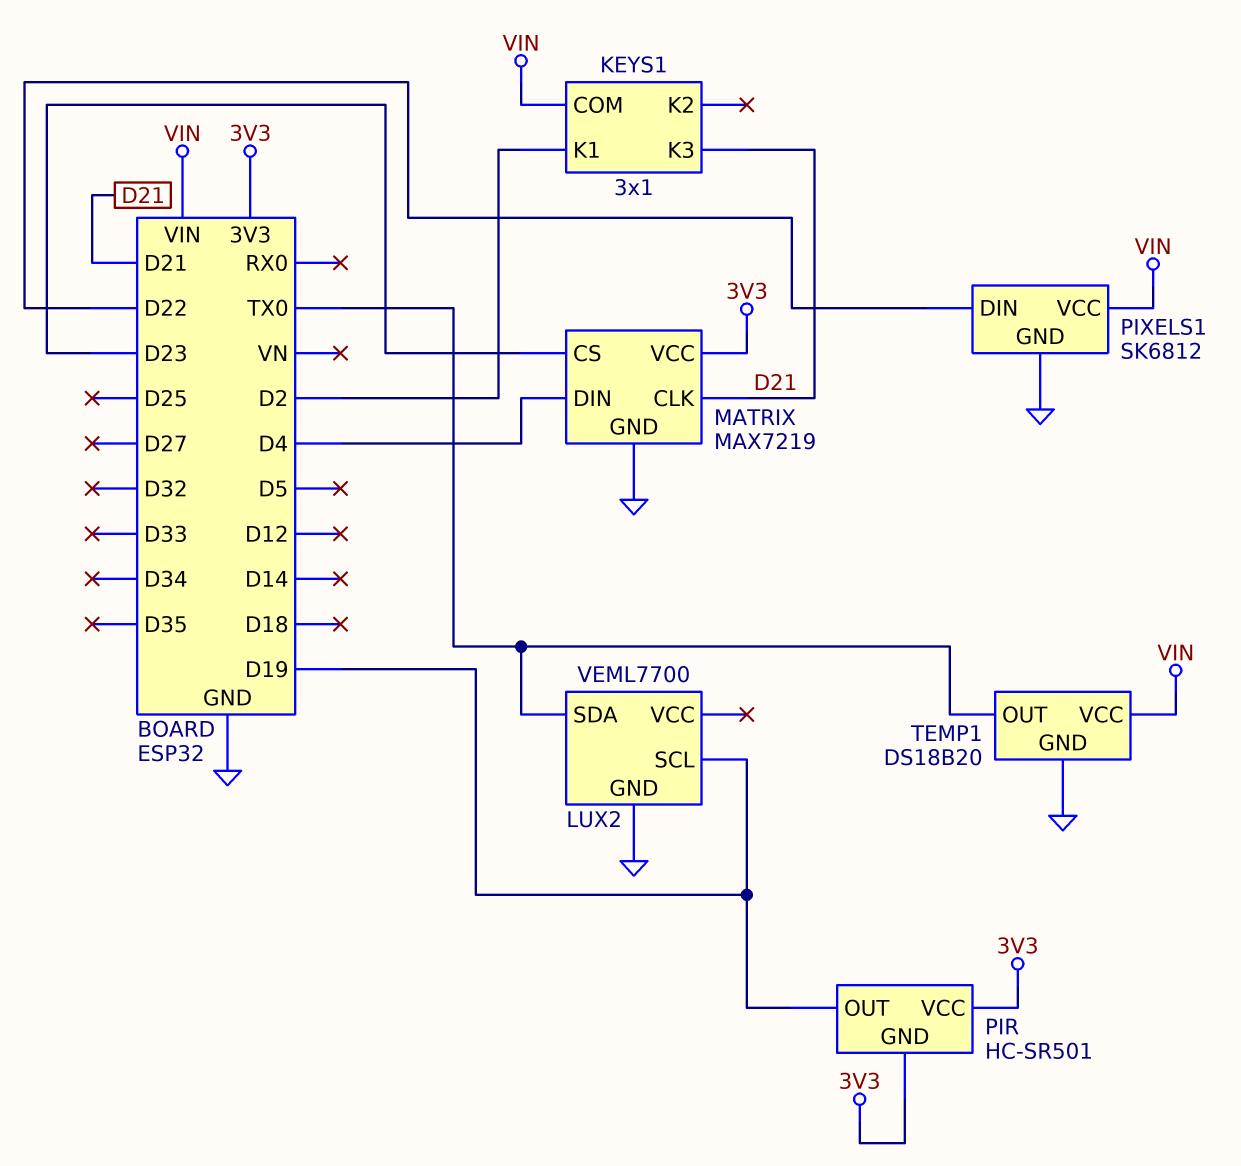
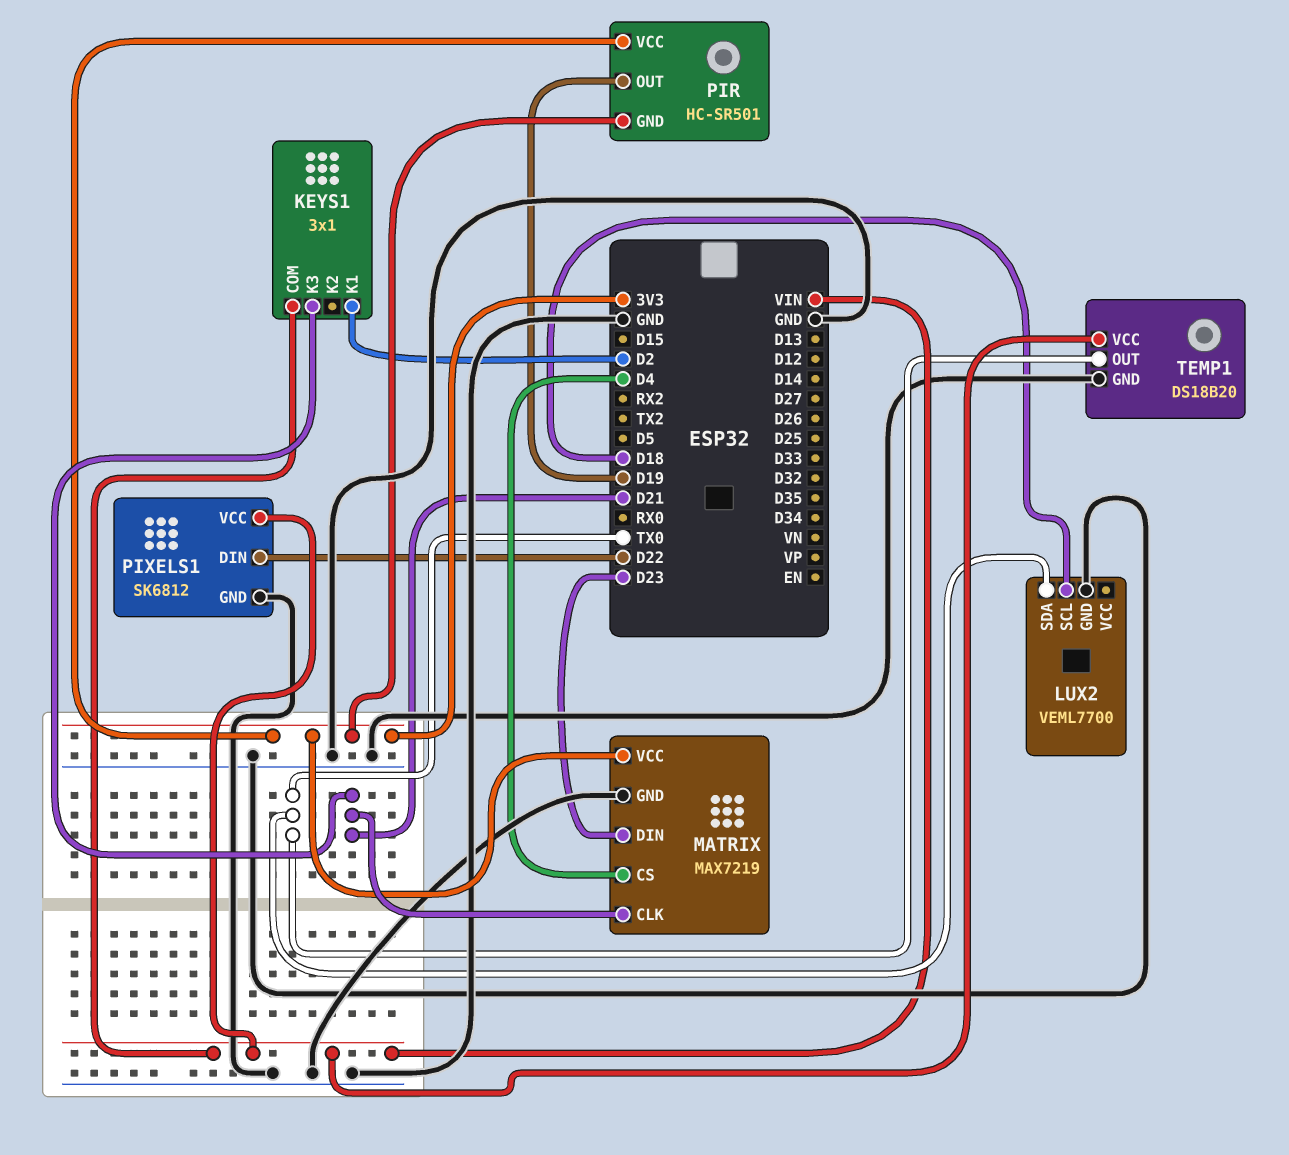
LUX2 pin SCL: D19 -> D18
MATRIX pin CS: D23 -> D4
MATRIX pin DIN: D4 -> D23

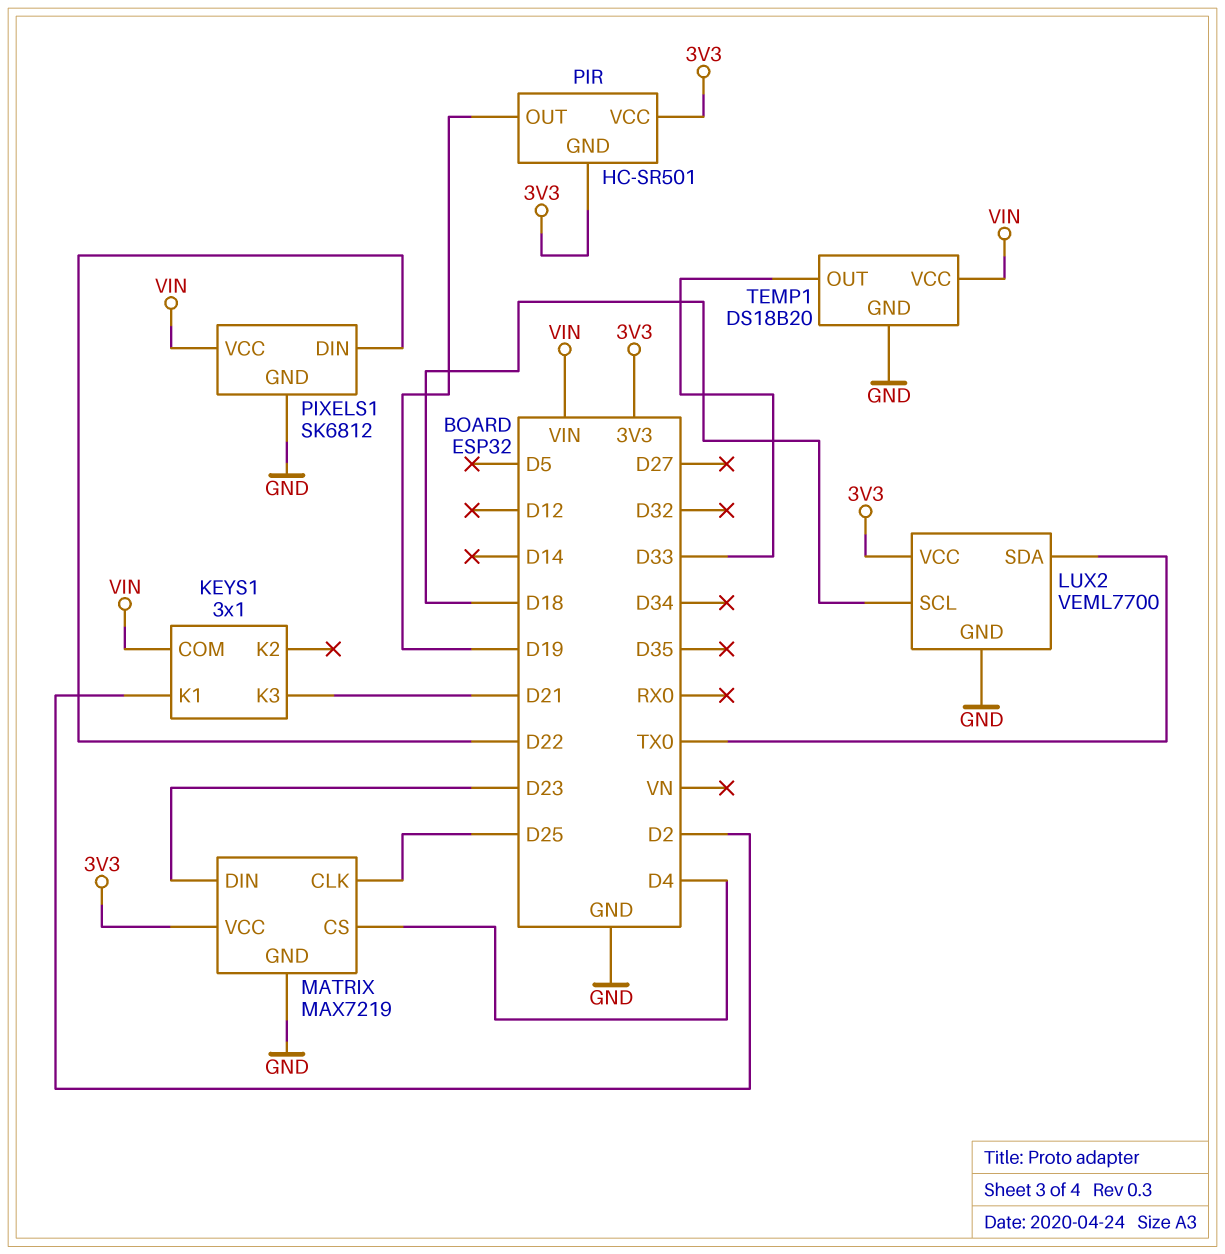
LUX2 pin VCC: none -> 3V3
MATRIX pin CLK: D21 -> D25
TEMP1 pin OUT: TX0 -> D33

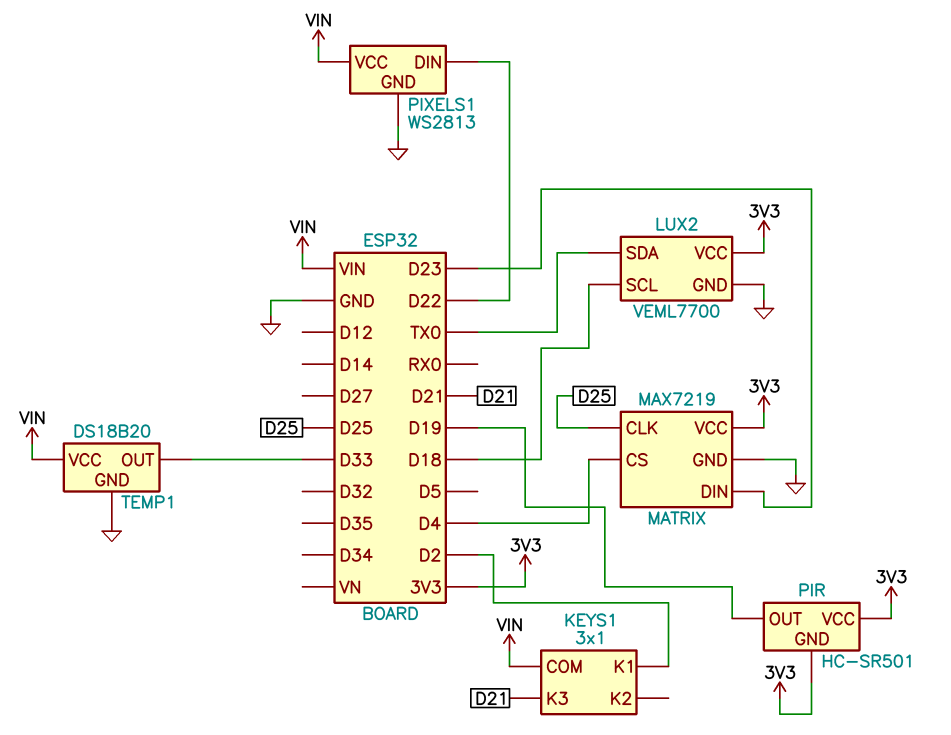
PIXELS1: SK6812 -> WS2813

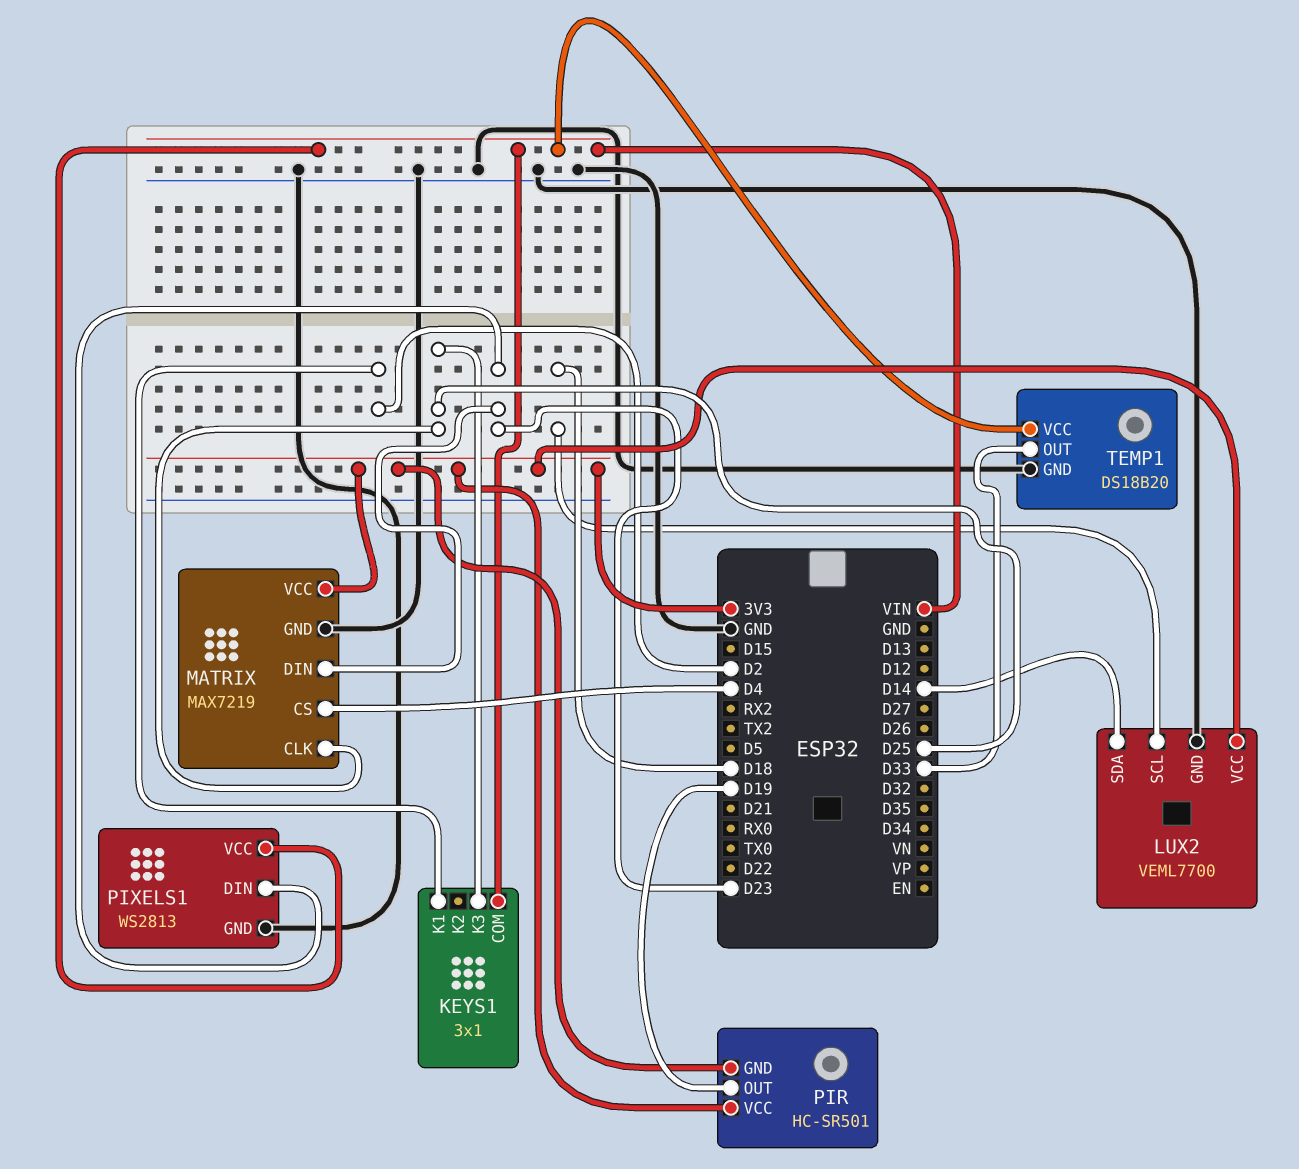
KEYS1 pin K3: D21 -> D25
LUX2 pin SDA: TX0 -> D14
PIXELS1 pin DIN: D22 -> D23

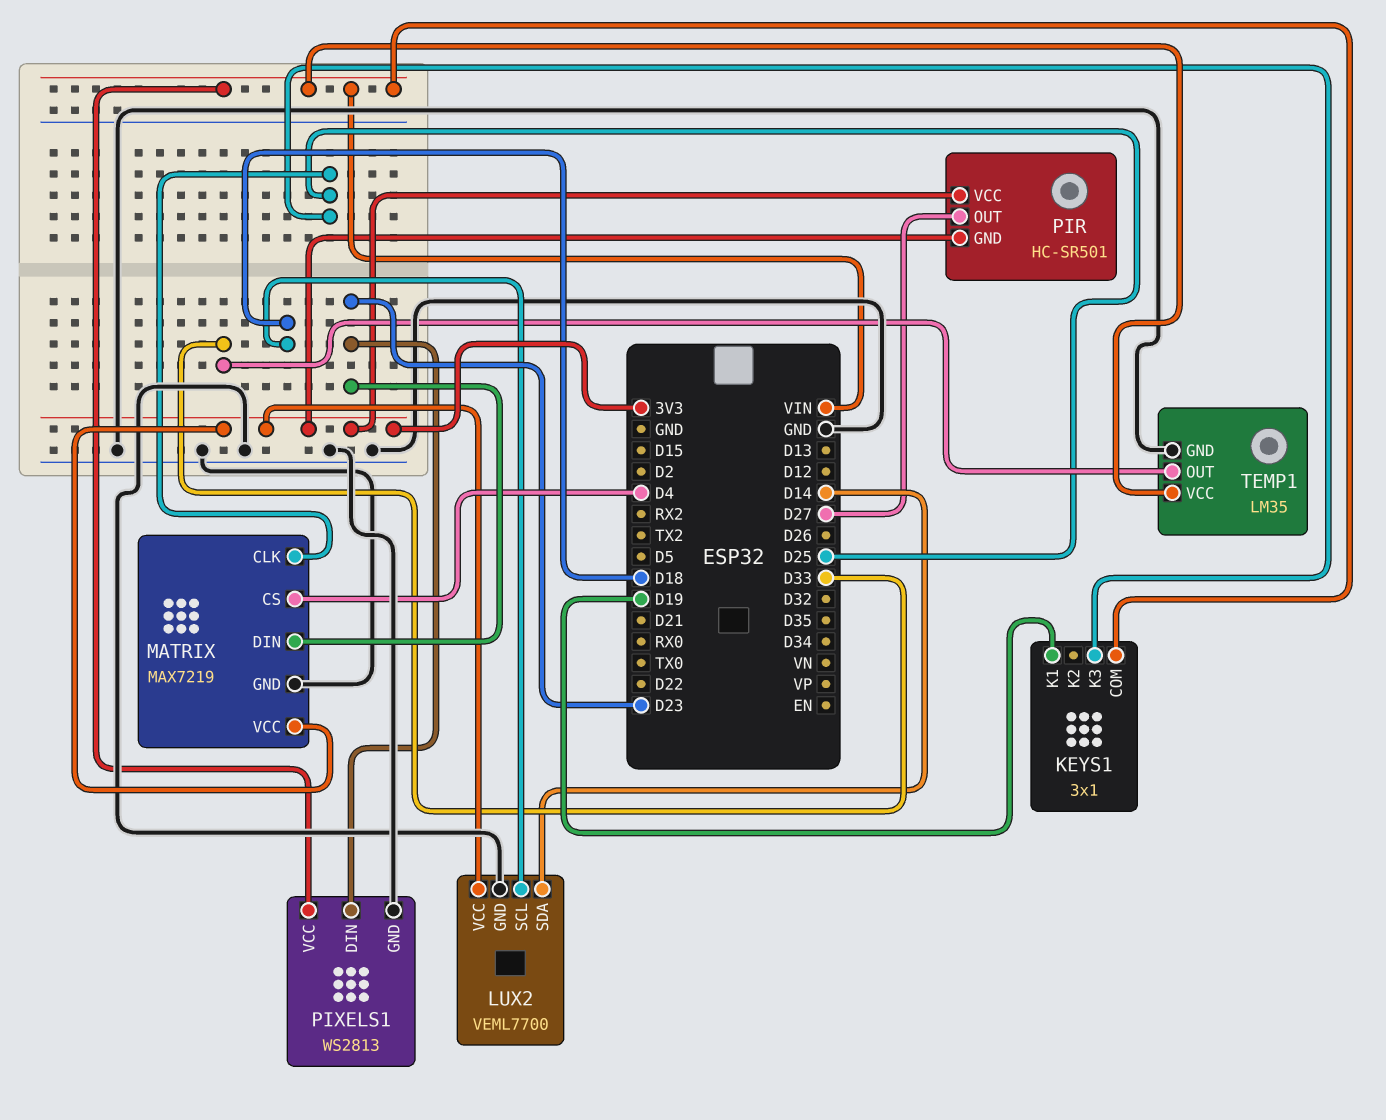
KEYS1 pin K1: D2 -> D19
PIR pin OUT: D19 -> D27
TEMP1: DS18B20 -> LM35

